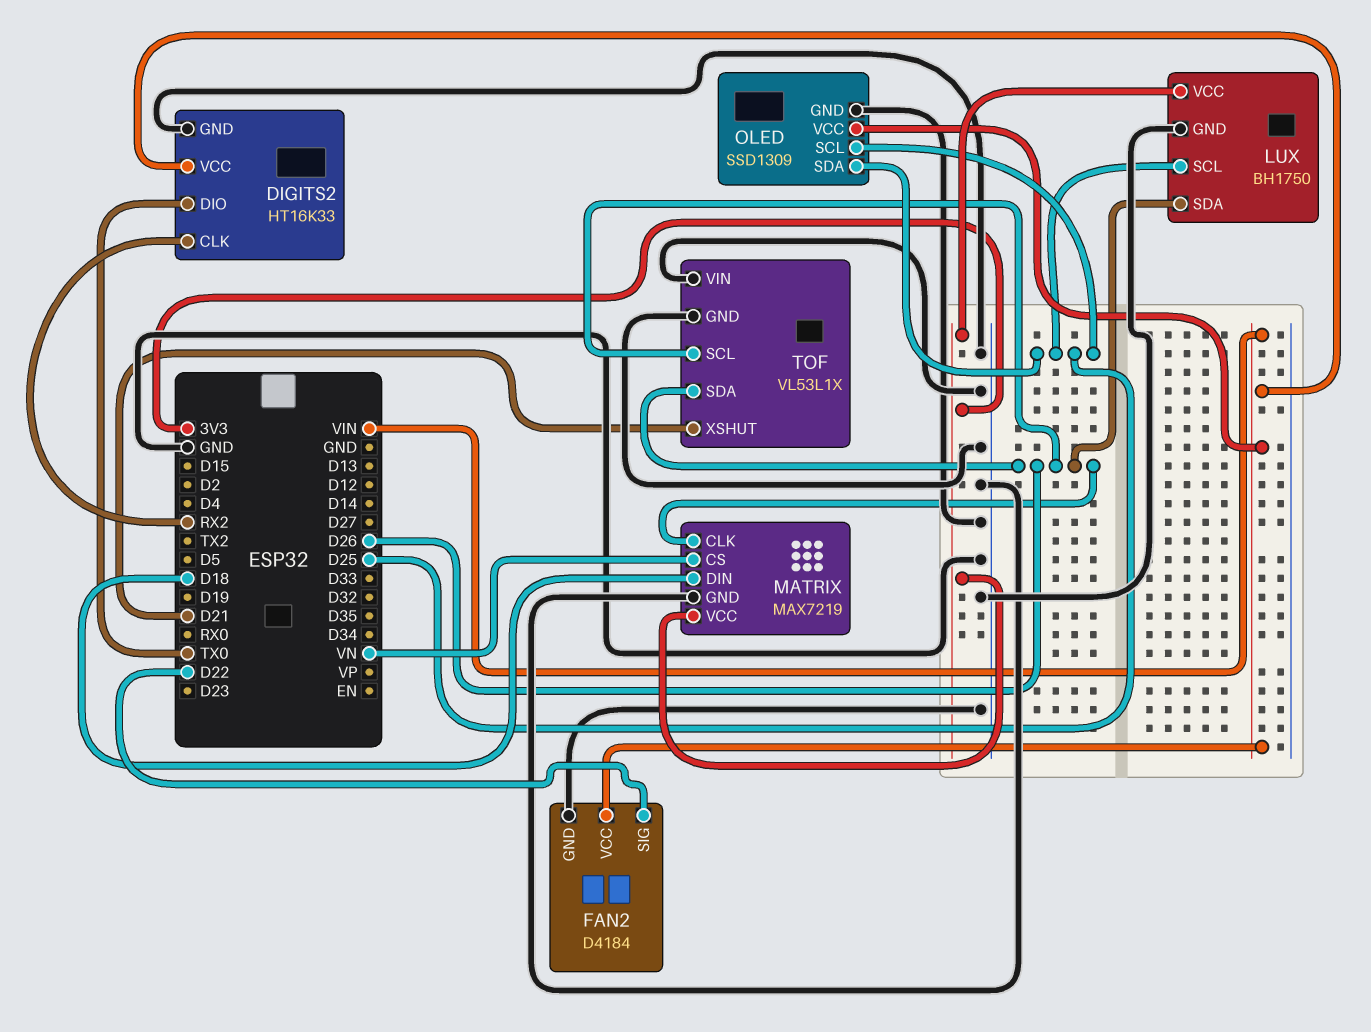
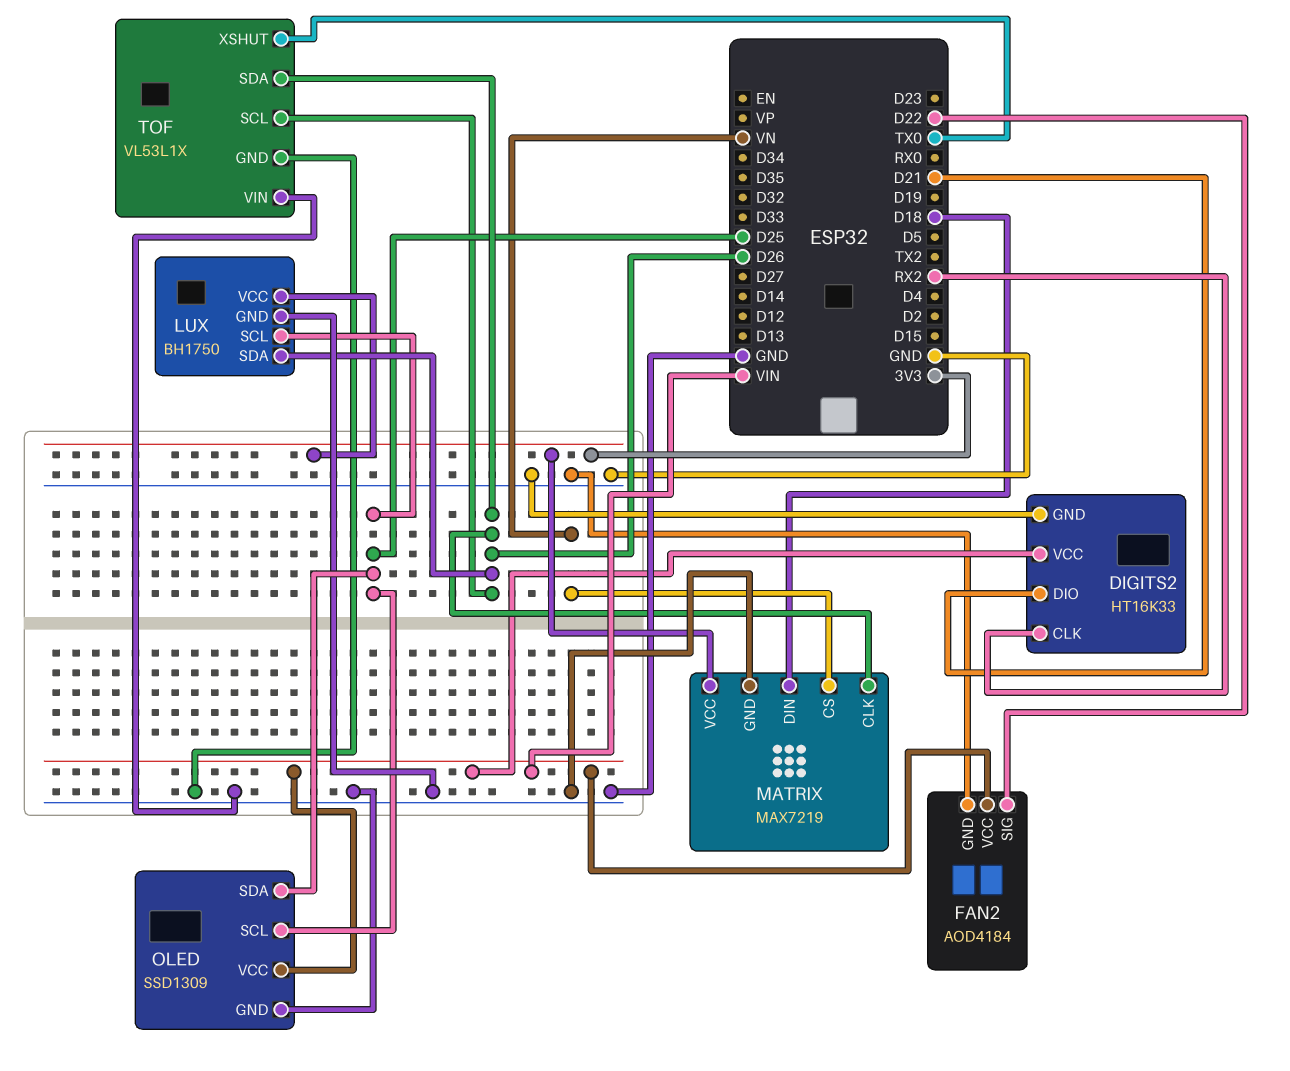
DIGITS2 pin DIO: TX0 -> D21
FAN2: D4184 -> AOD4184
TOF pin XSHUT: D21 -> TX0

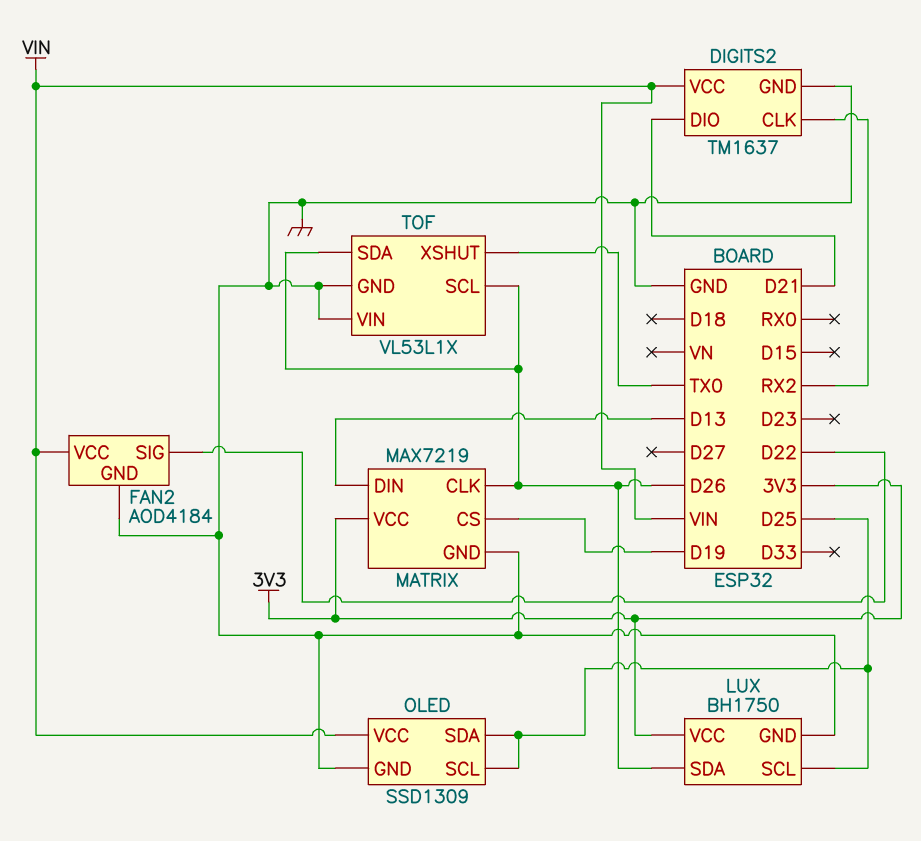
DIGITS2: HT16K33 -> TM1637
MATRIX pin CS: VN -> D19
MATRIX pin DIN: D18 -> D13

